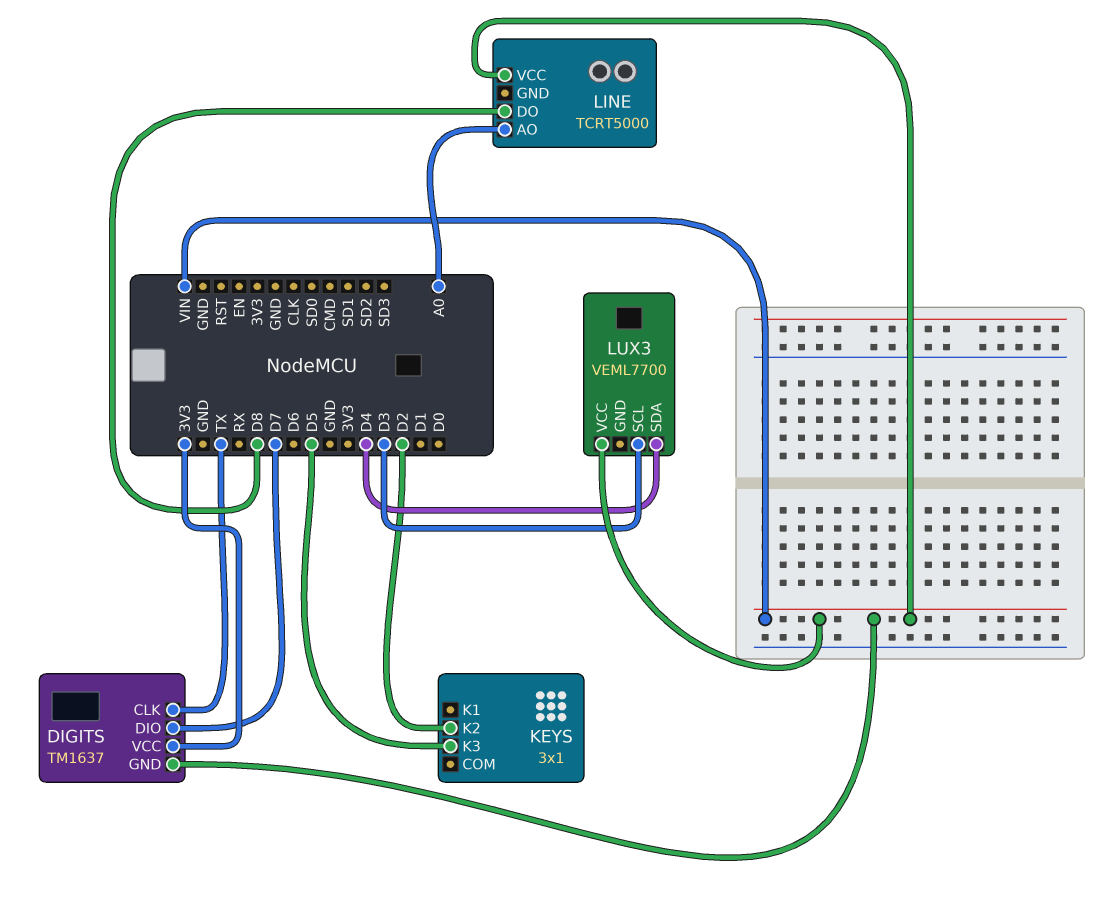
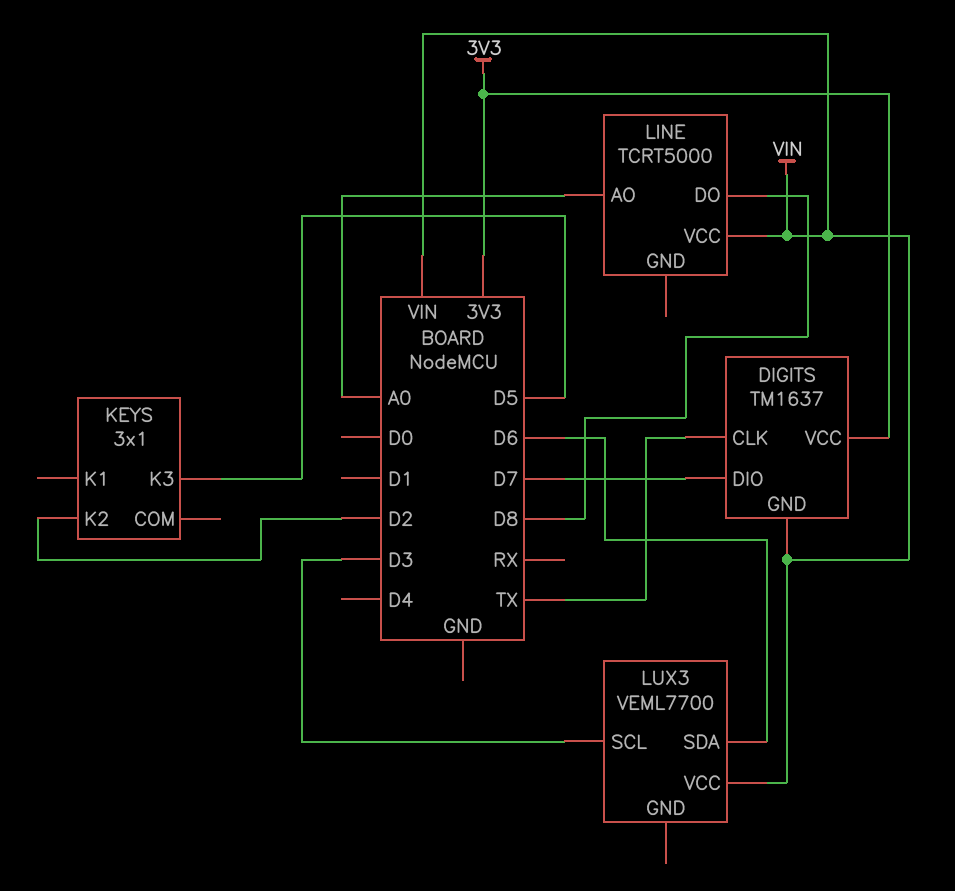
LUX3 pin SDA: D4 -> D6

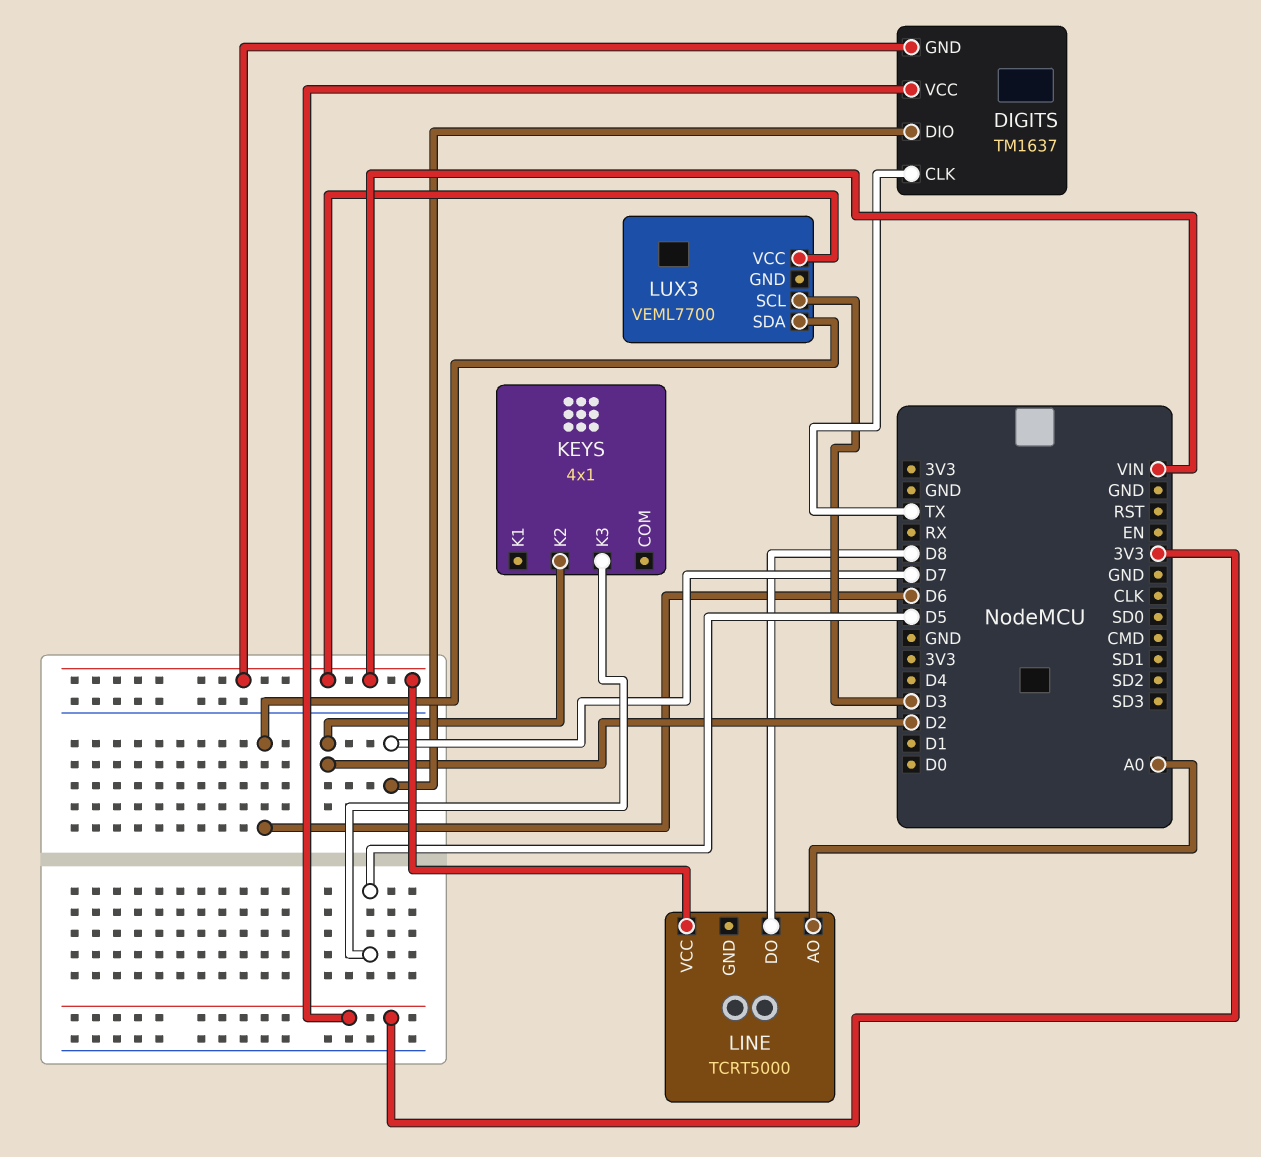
KEYS: 3x1 -> 4x1

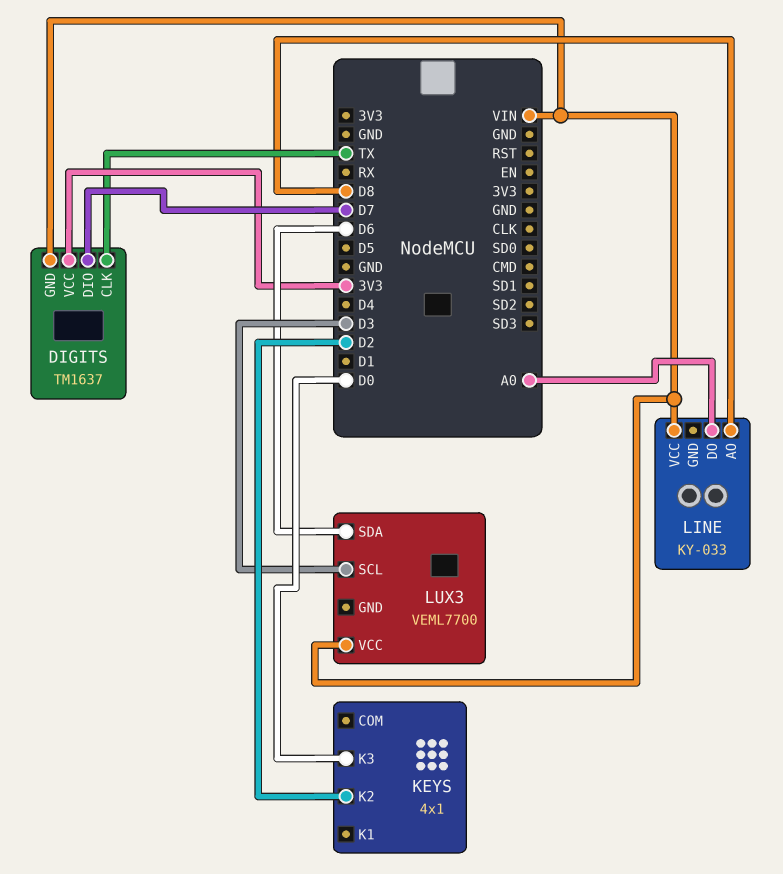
KEYS pin K3: D5 -> D0
LINE: TCRT5000 -> KY-033
LINE pin AO: A0 -> D8
LINE pin DO: D8 -> A0

